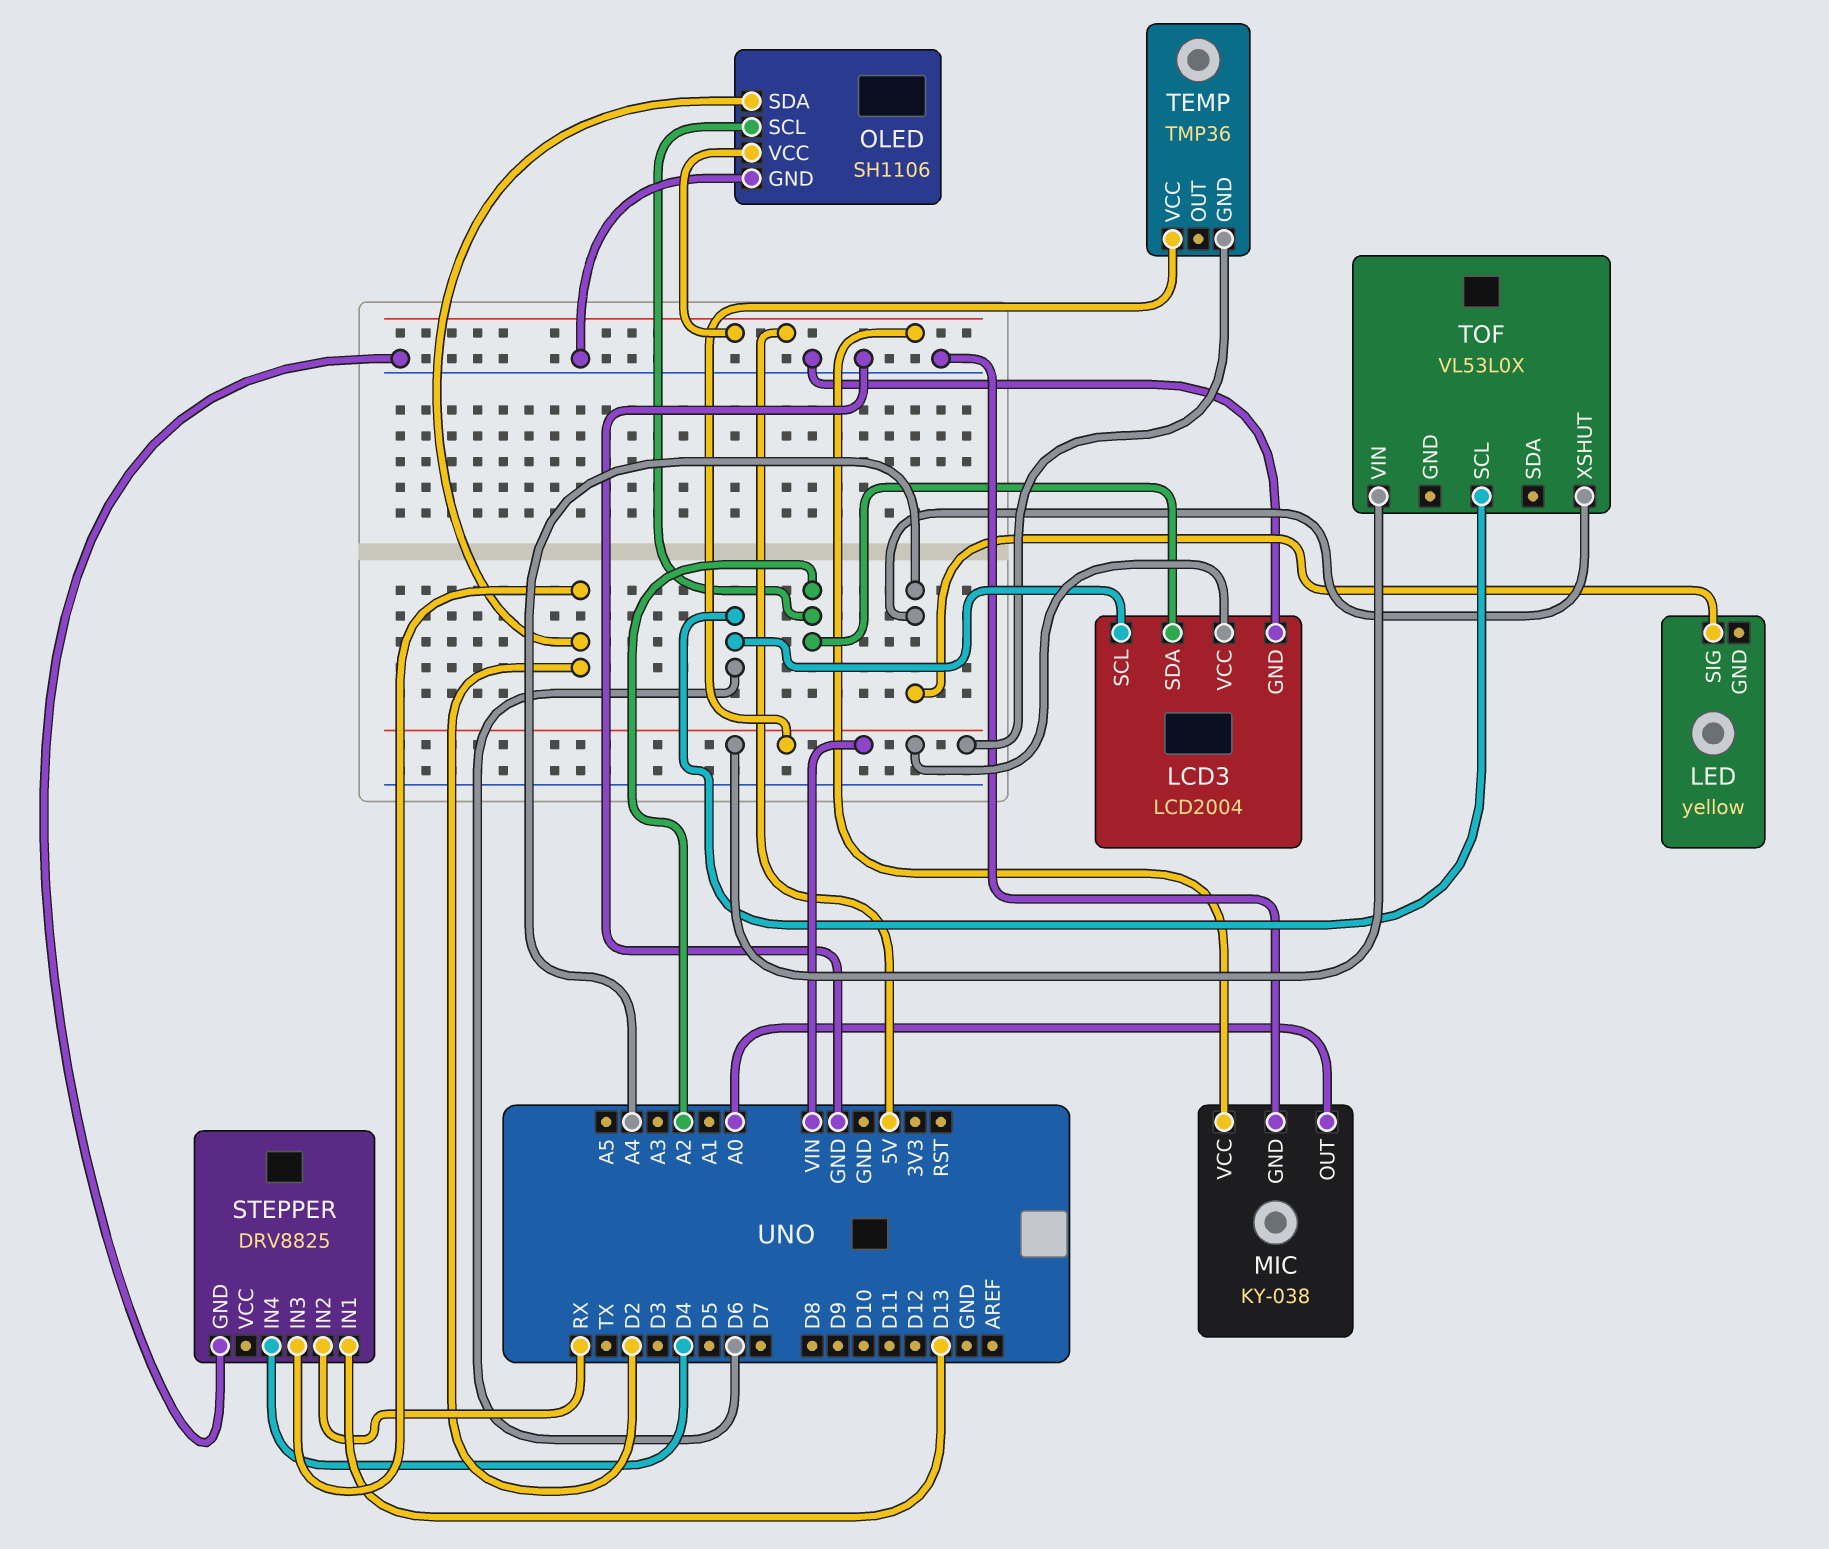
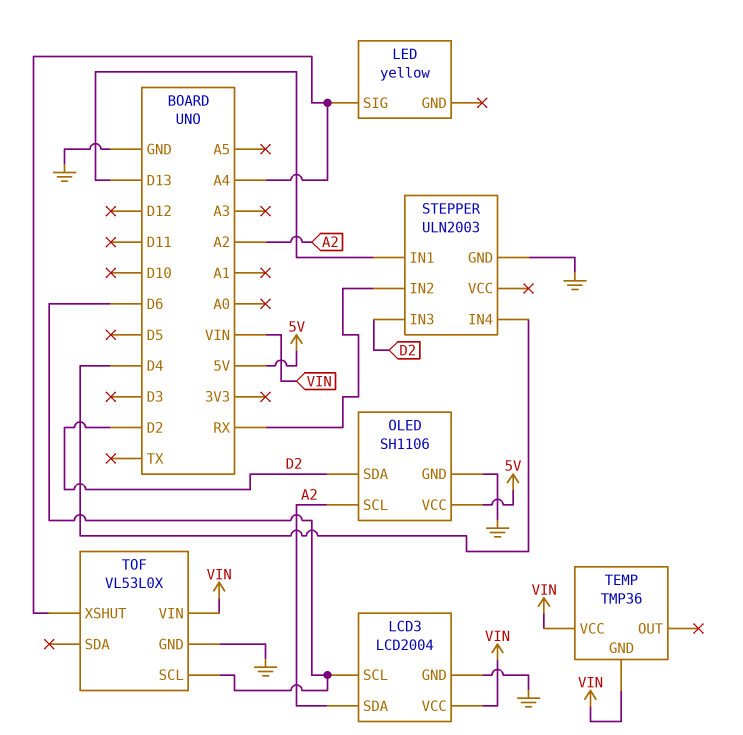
MIC: KY-038 -> none
MIC pin GND: GND -> none
MIC pin OUT: A0 -> none
MIC pin VCC: 5V -> none
STEPPER: DRV8825 -> ULN2003
TOF pin GND: none -> GND

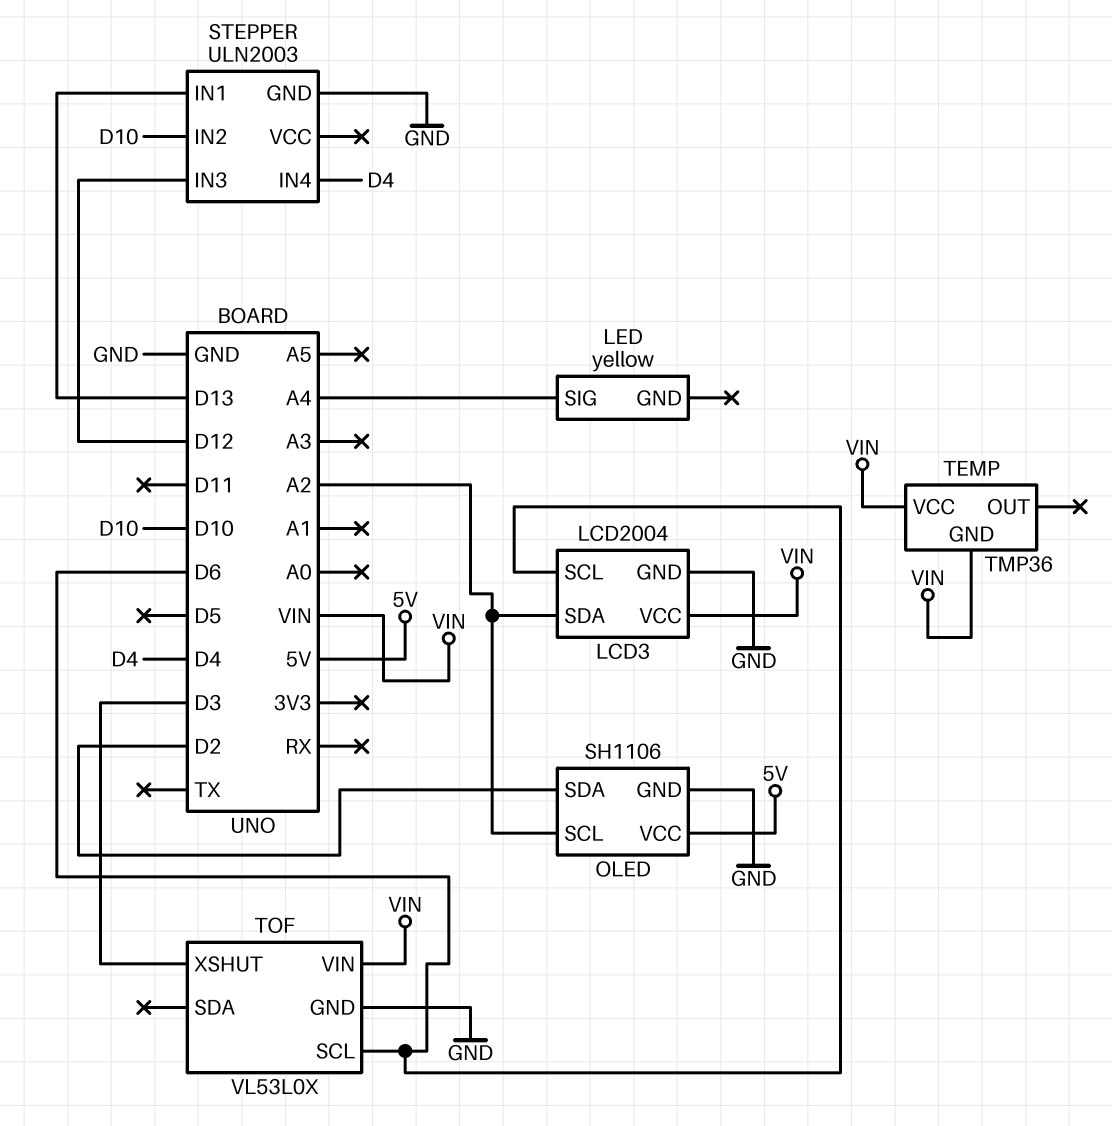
STEPPER pin IN2: RX -> D10
STEPPER pin IN3: D2 -> D12
TOF pin XSHUT: A4 -> D3

